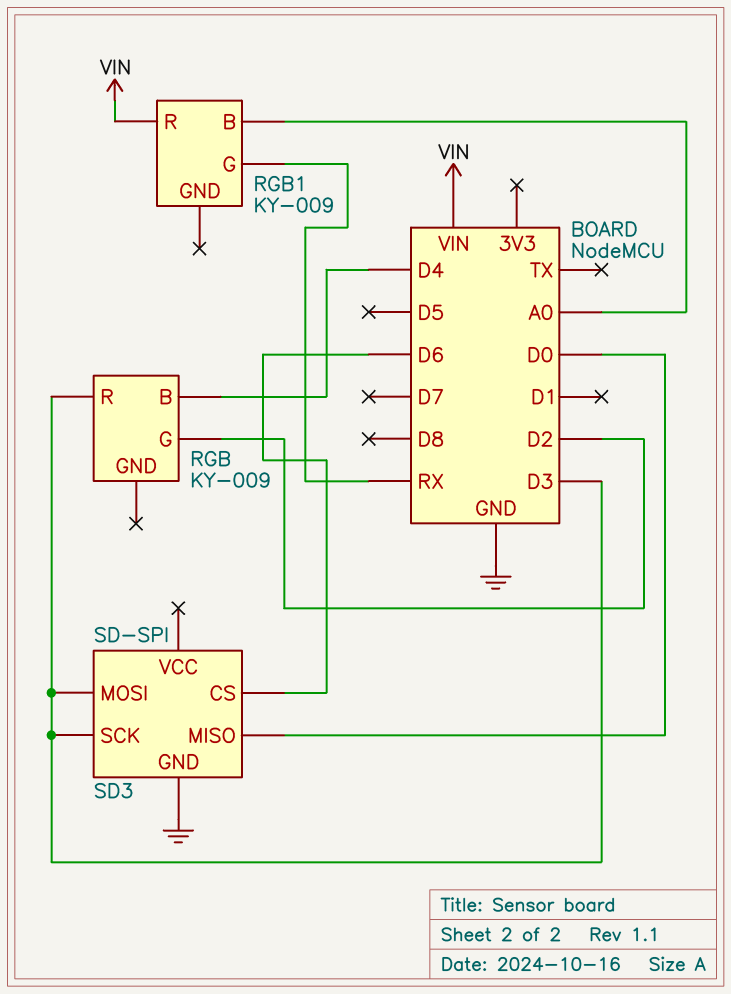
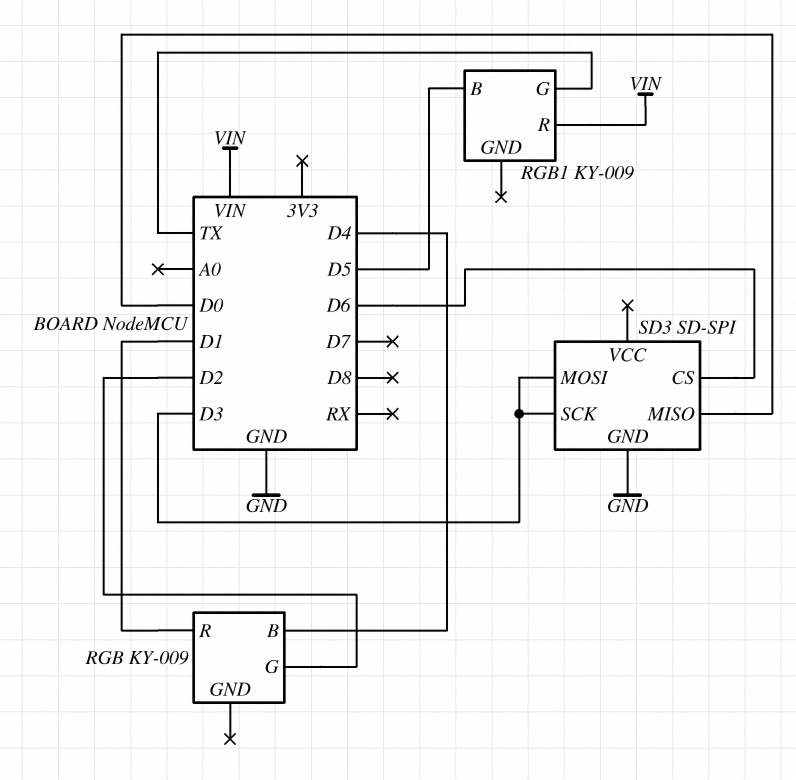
RGB pin R: D3 -> D1
RGB1 pin B: A0 -> D5
RGB1 pin G: RX -> TX

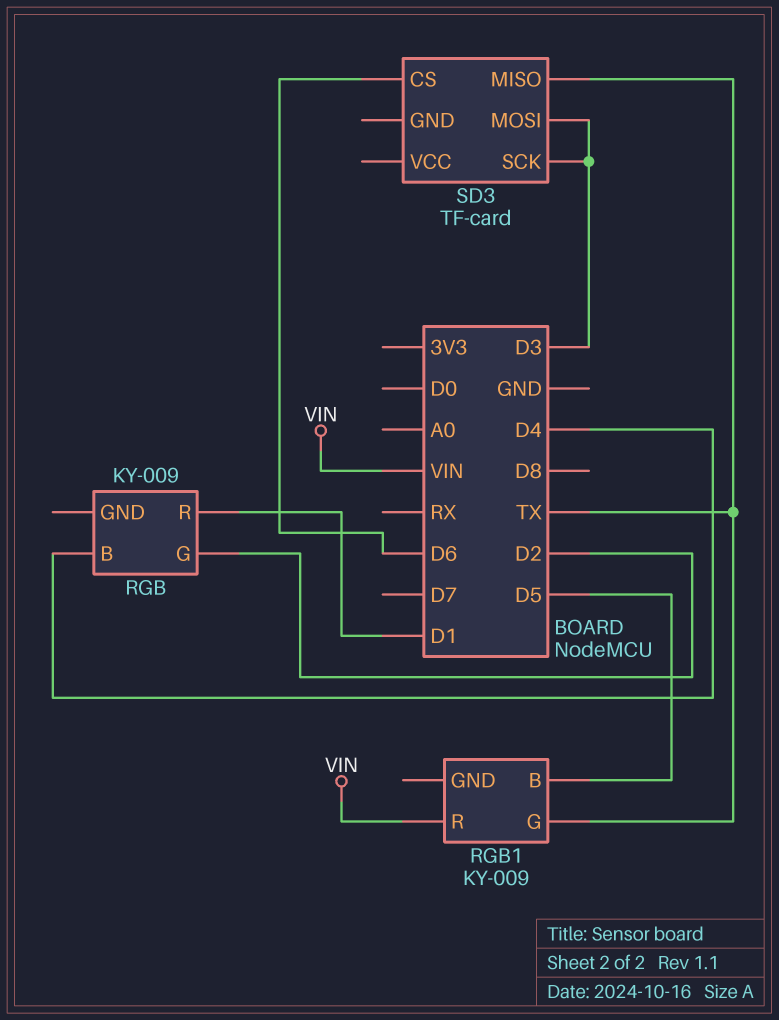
SD3: SD-SPI -> TF-card
SD3 pin GND: GND -> none
SD3 pin MISO: D0 -> TX

